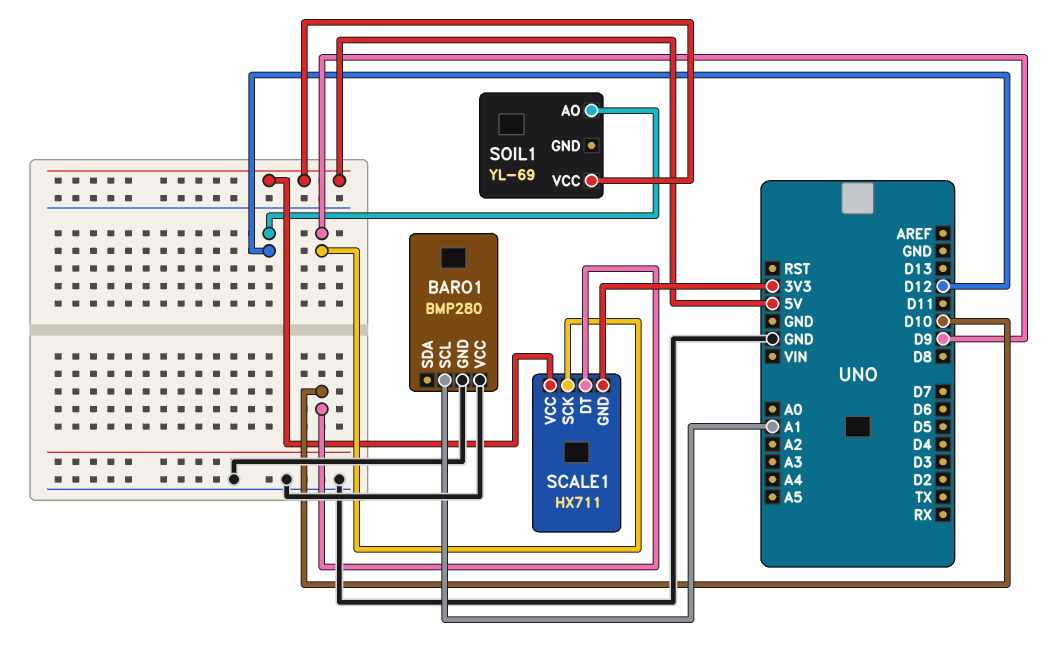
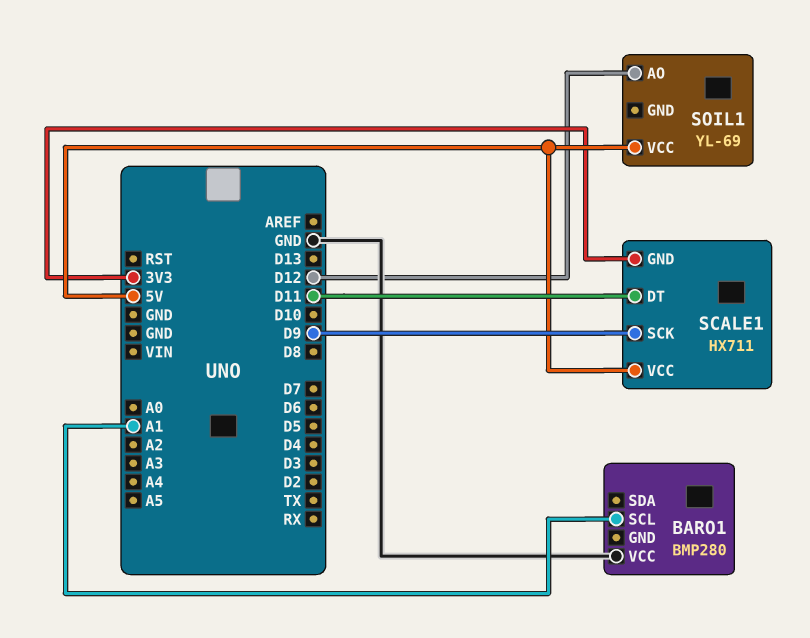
BARO1 pin GND: GND -> none
SCALE1 pin DT: D10 -> D11

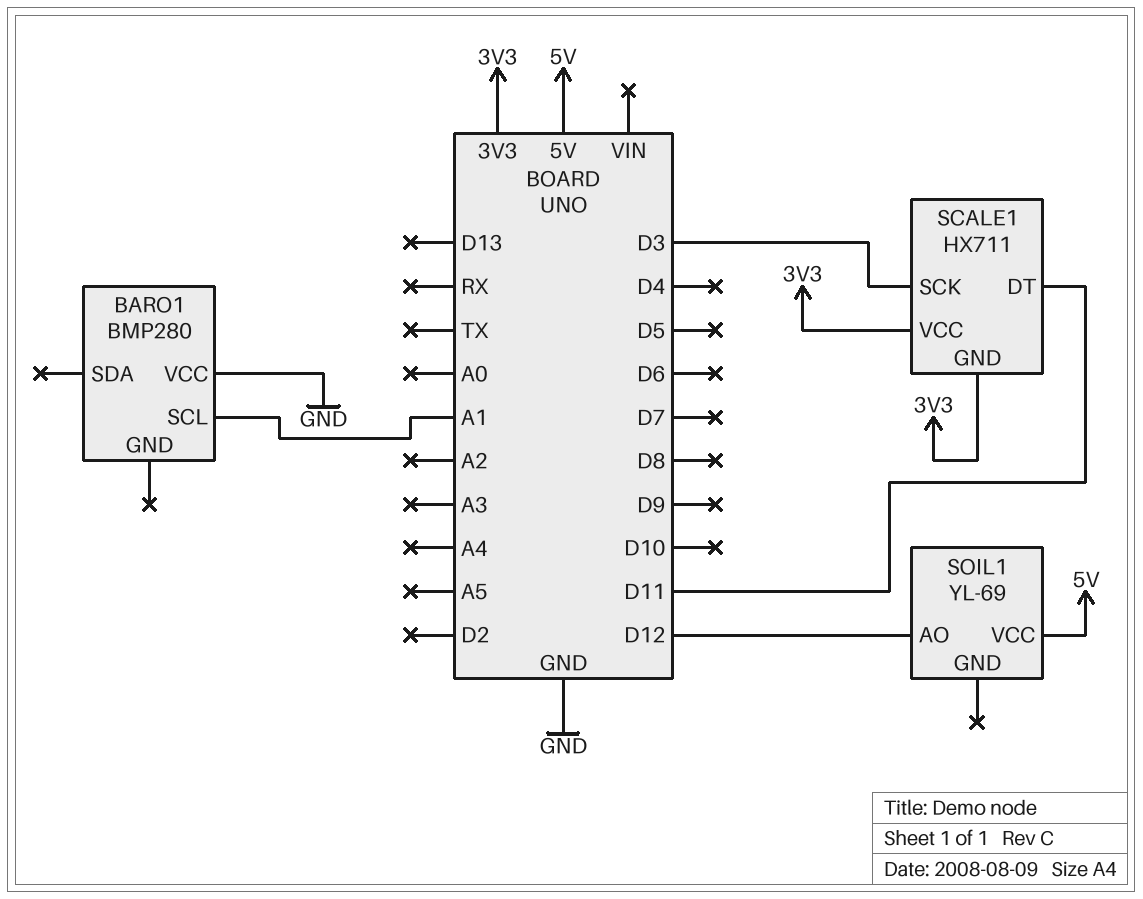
SCALE1 pin SCK: D9 -> D3
SCALE1 pin VCC: 5V -> 3V3

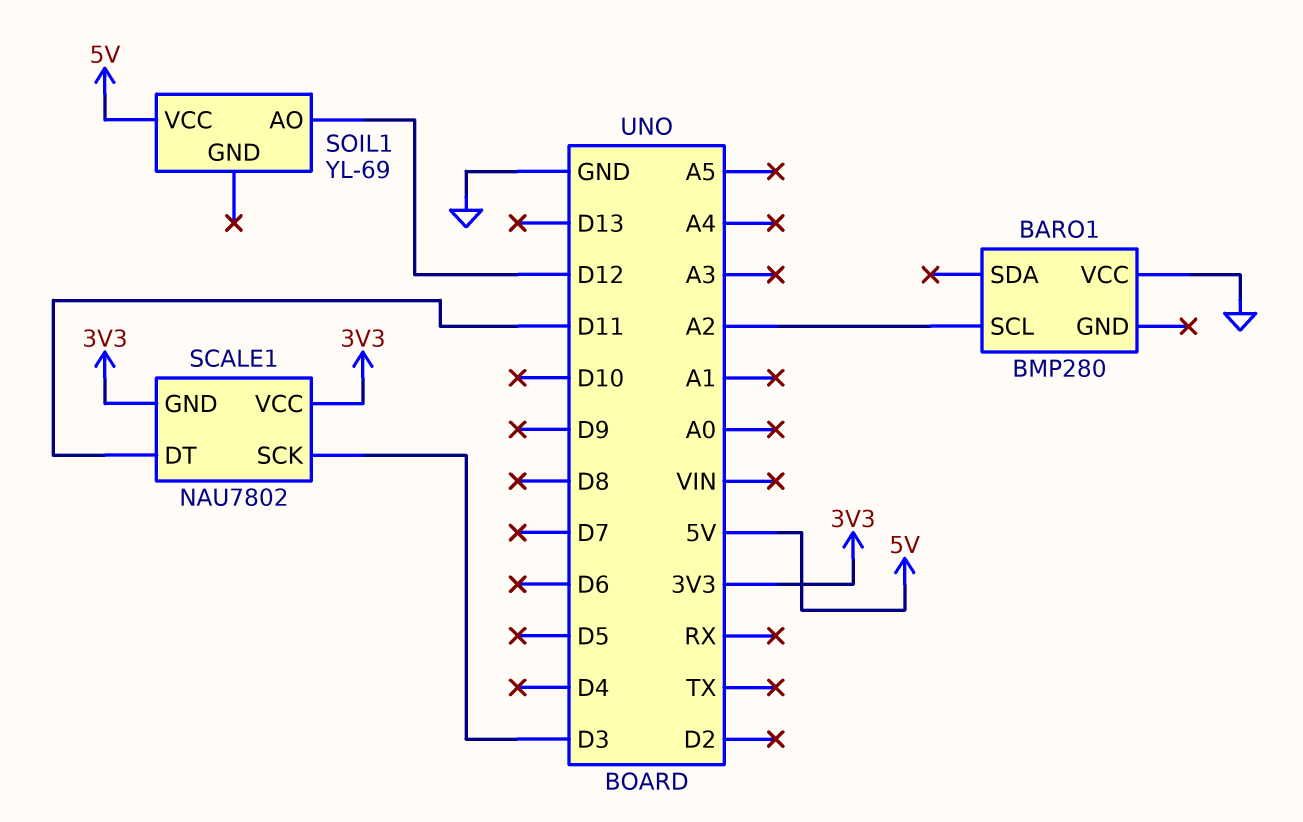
BARO1 pin SCL: A1 -> A2
SCALE1: HX711 -> NAU7802

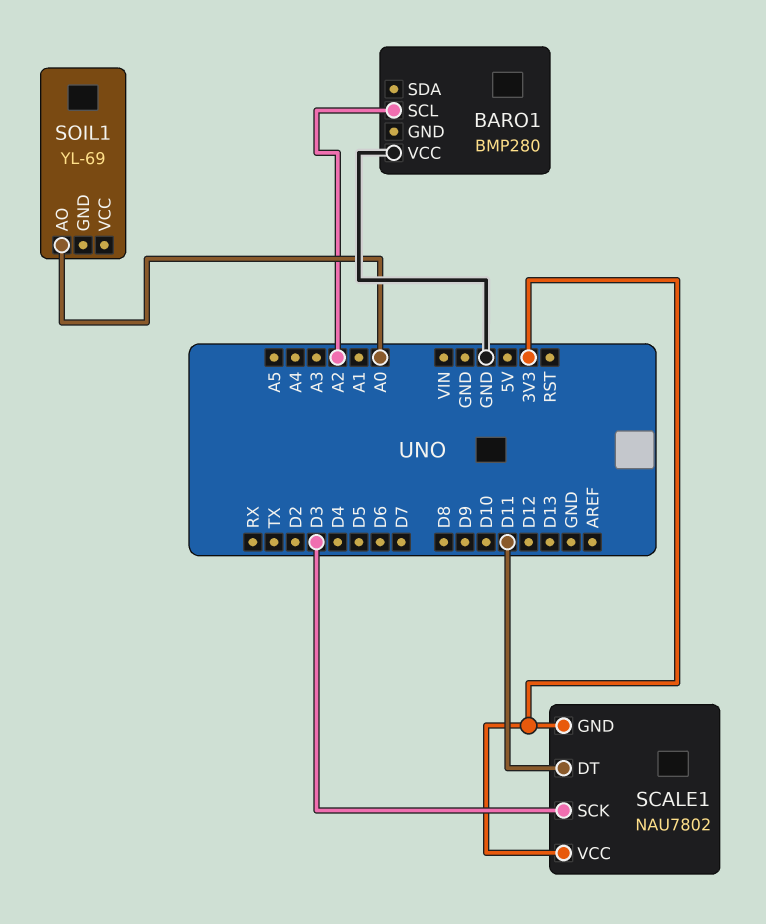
SOIL1 pin AO: D12 -> A0
SOIL1 pin VCC: 5V -> none

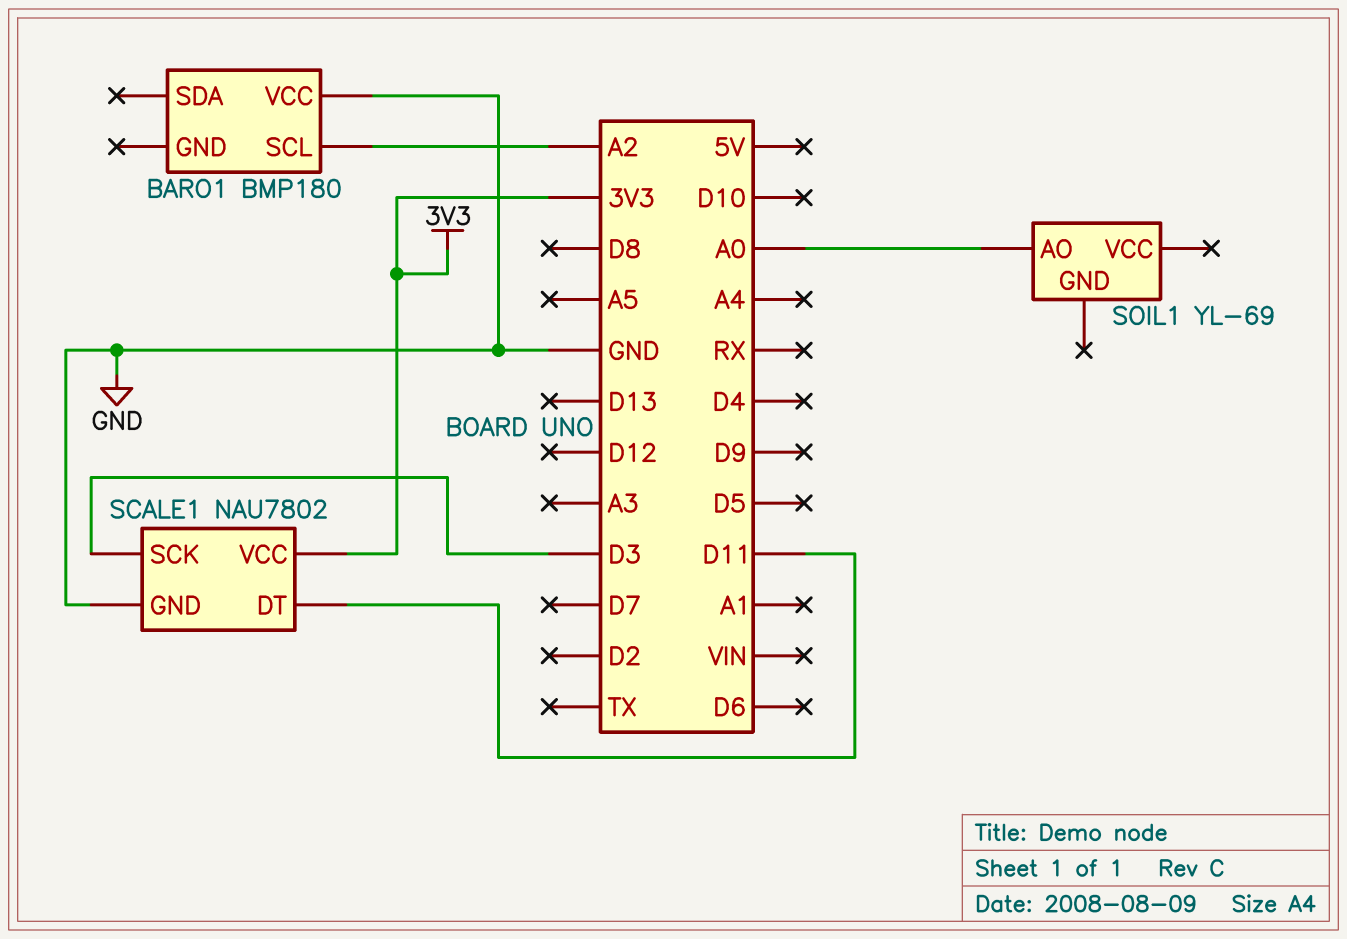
BARO1: BMP280 -> BMP180
SCALE1 pin GND: 3V3 -> GND

